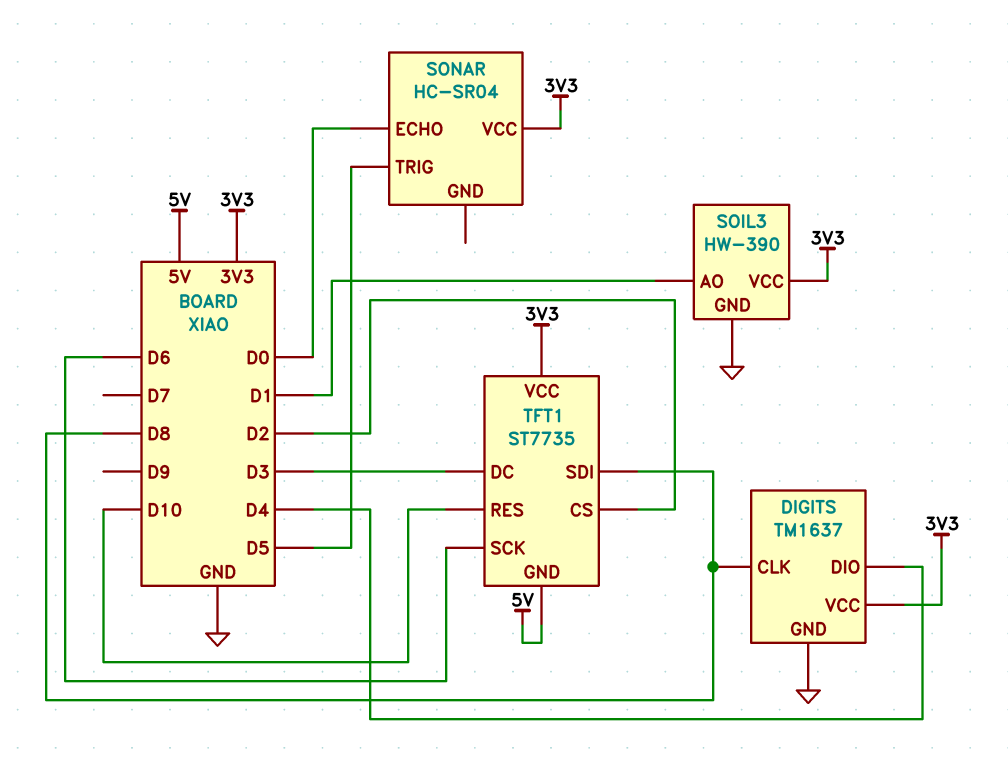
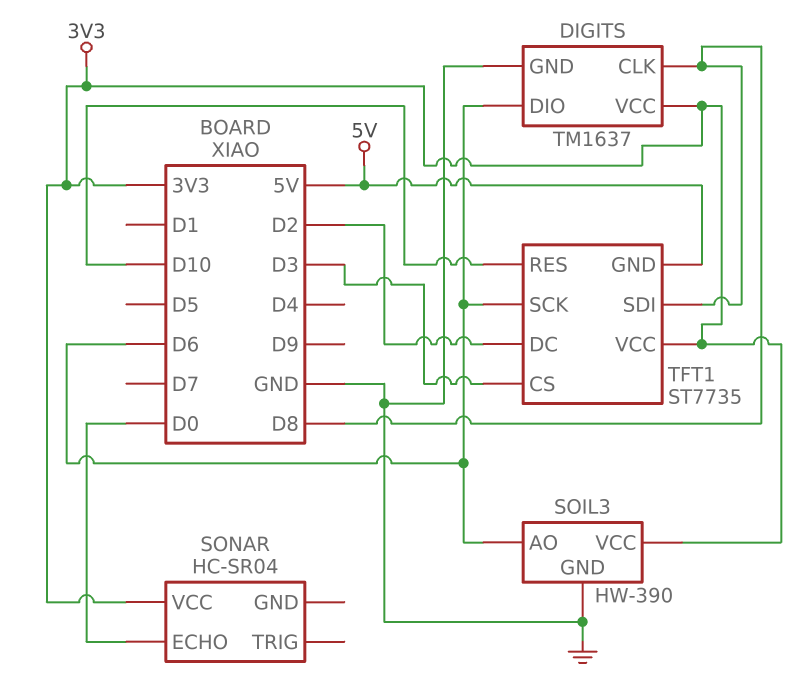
DIGITS pin DIO: D4 -> D6
SOIL3 pin AO: D1 -> D6
SONAR pin TRIG: D5 -> none
TFT1 pin CS: D2 -> D3
TFT1 pin DC: D3 -> D2

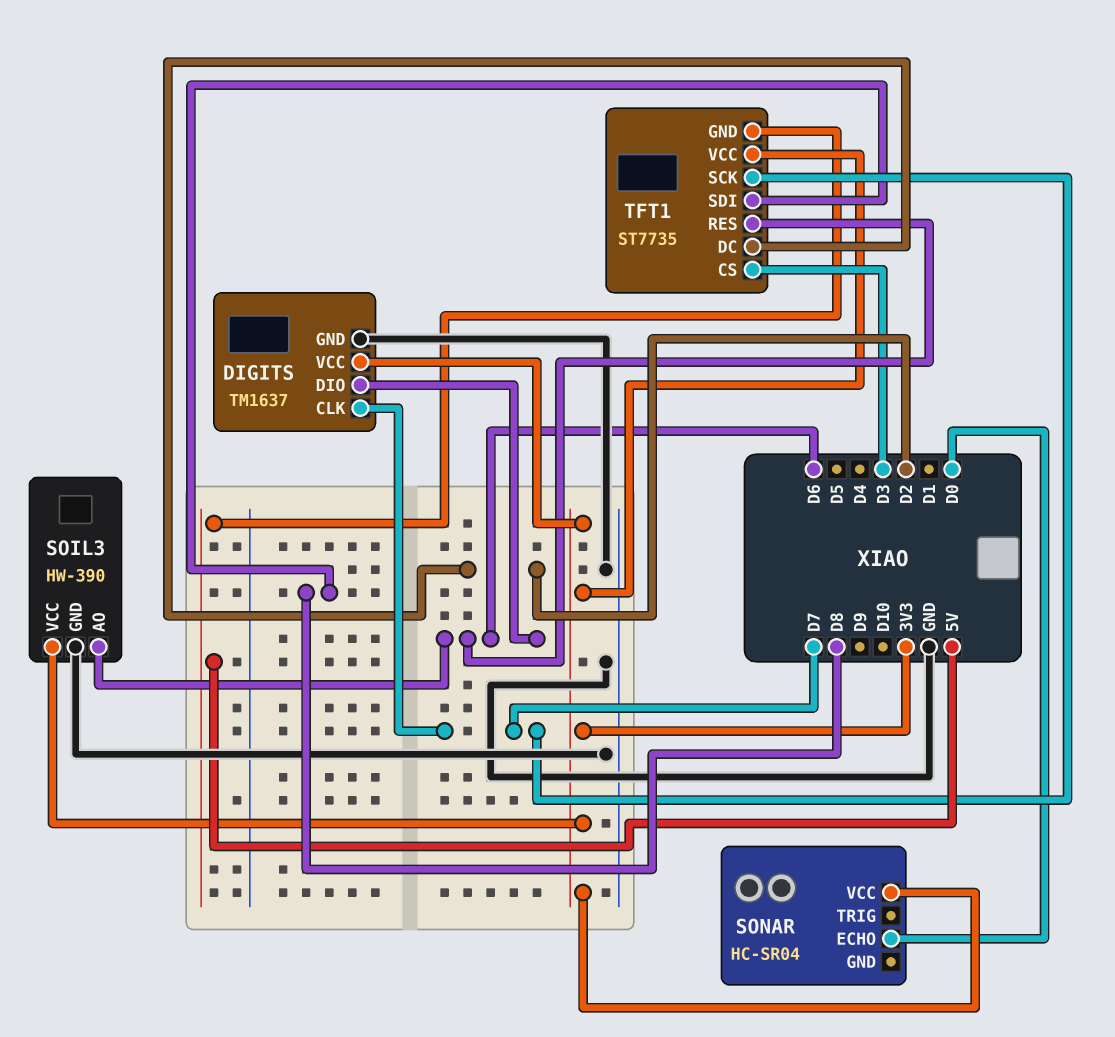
DIGITS pin CLK: D8 -> D7
TFT1 pin RES: D10 -> D6
TFT1 pin SCK: D6 -> D7

